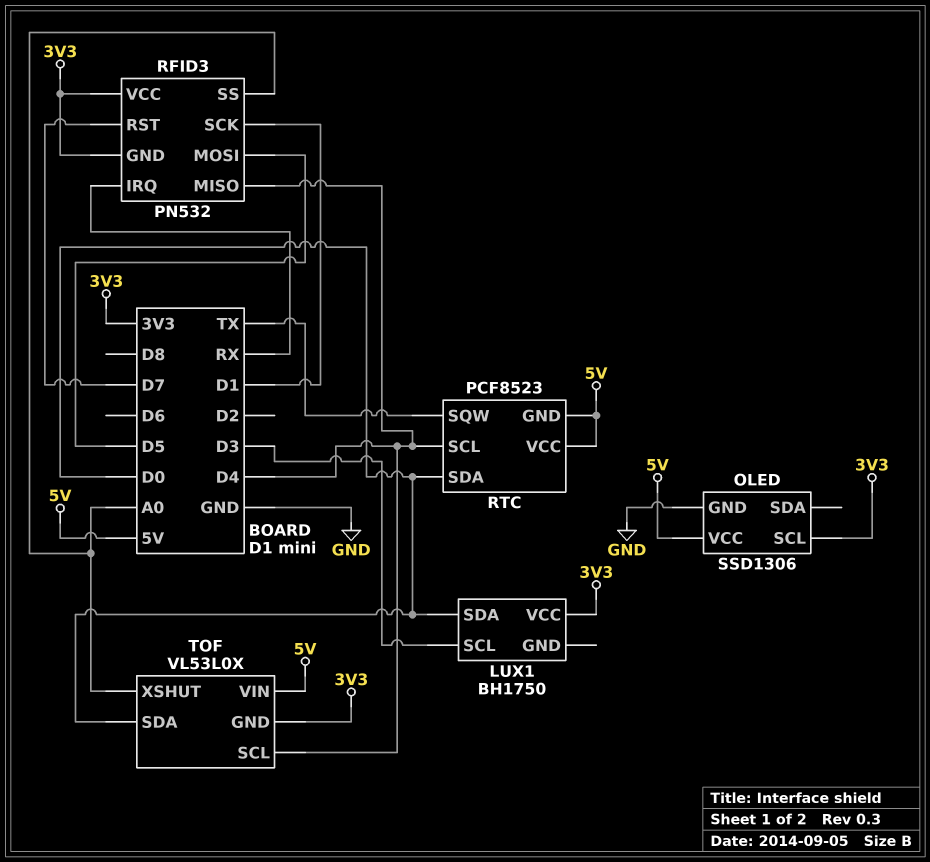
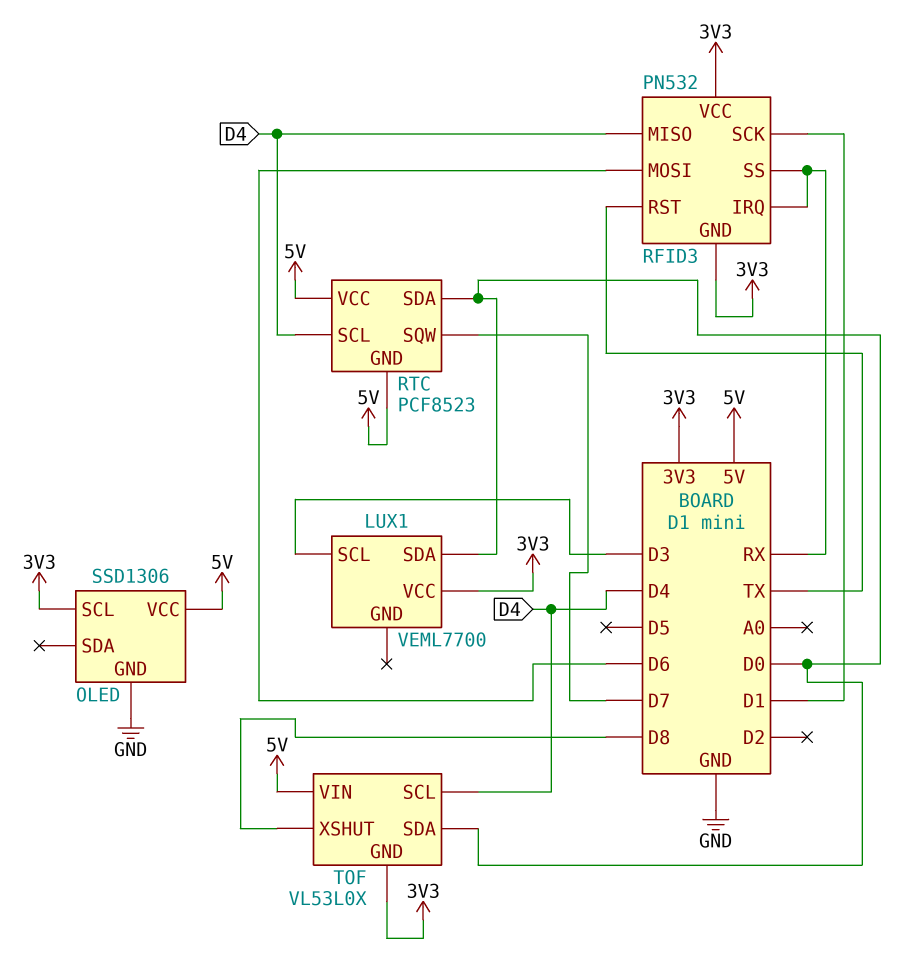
LUX1: BH1750 -> VEML7700
RFID3 pin MOSI: D5 -> D6
RFID3 pin RST: D7 -> TX
RFID3 pin SS: A0 -> RX
RTC pin SQW: TX -> D7
TOF pin XSHUT: A0 -> D8

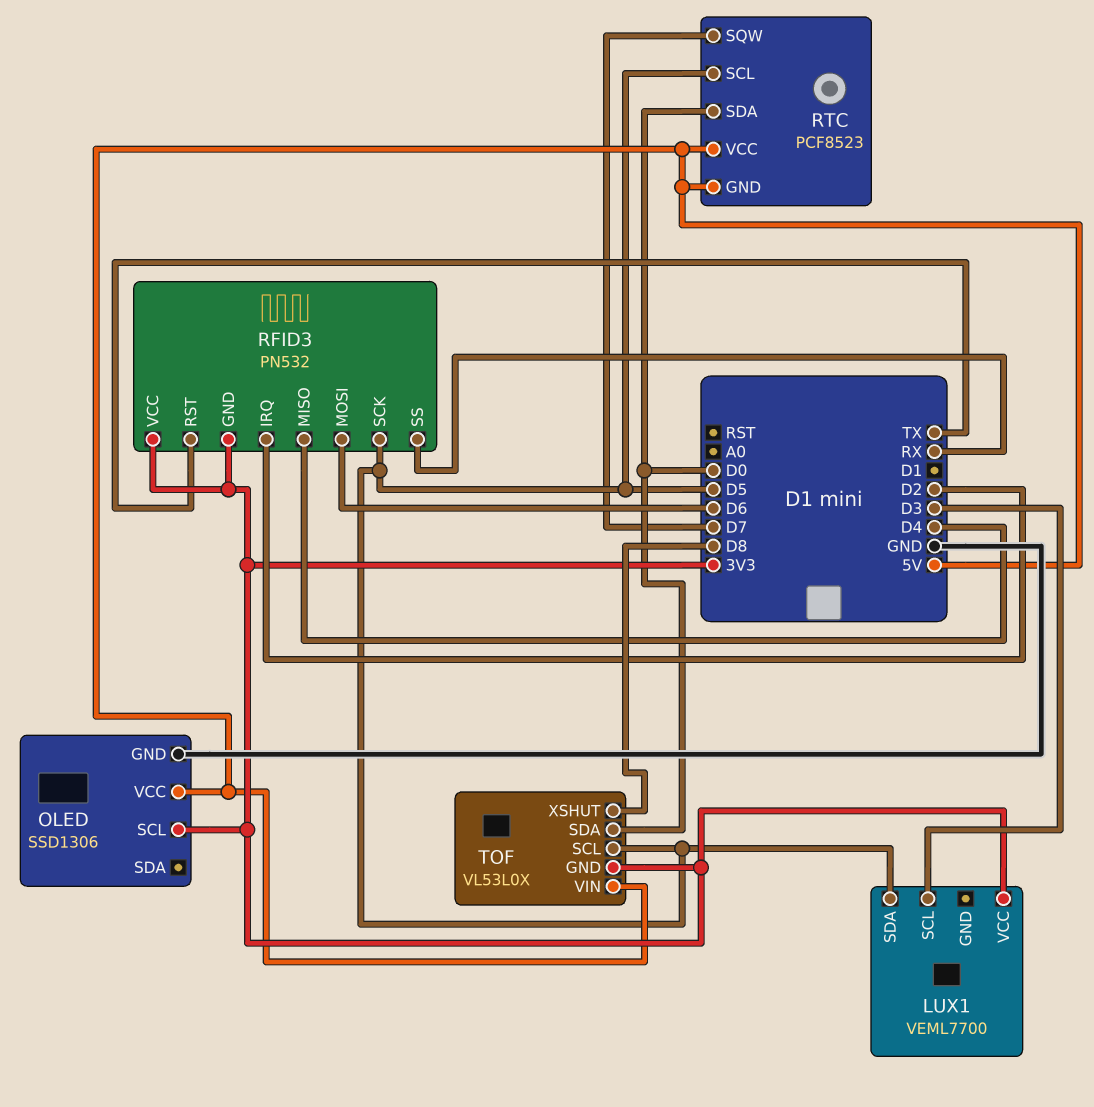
LUX1 pin SDA: D0 -> D5
RFID3 pin IRQ: RX -> D2
RFID3 pin SCK: D1 -> D5
RTC pin SCL: D4 -> D5
TOF pin SCL: D4 -> D5

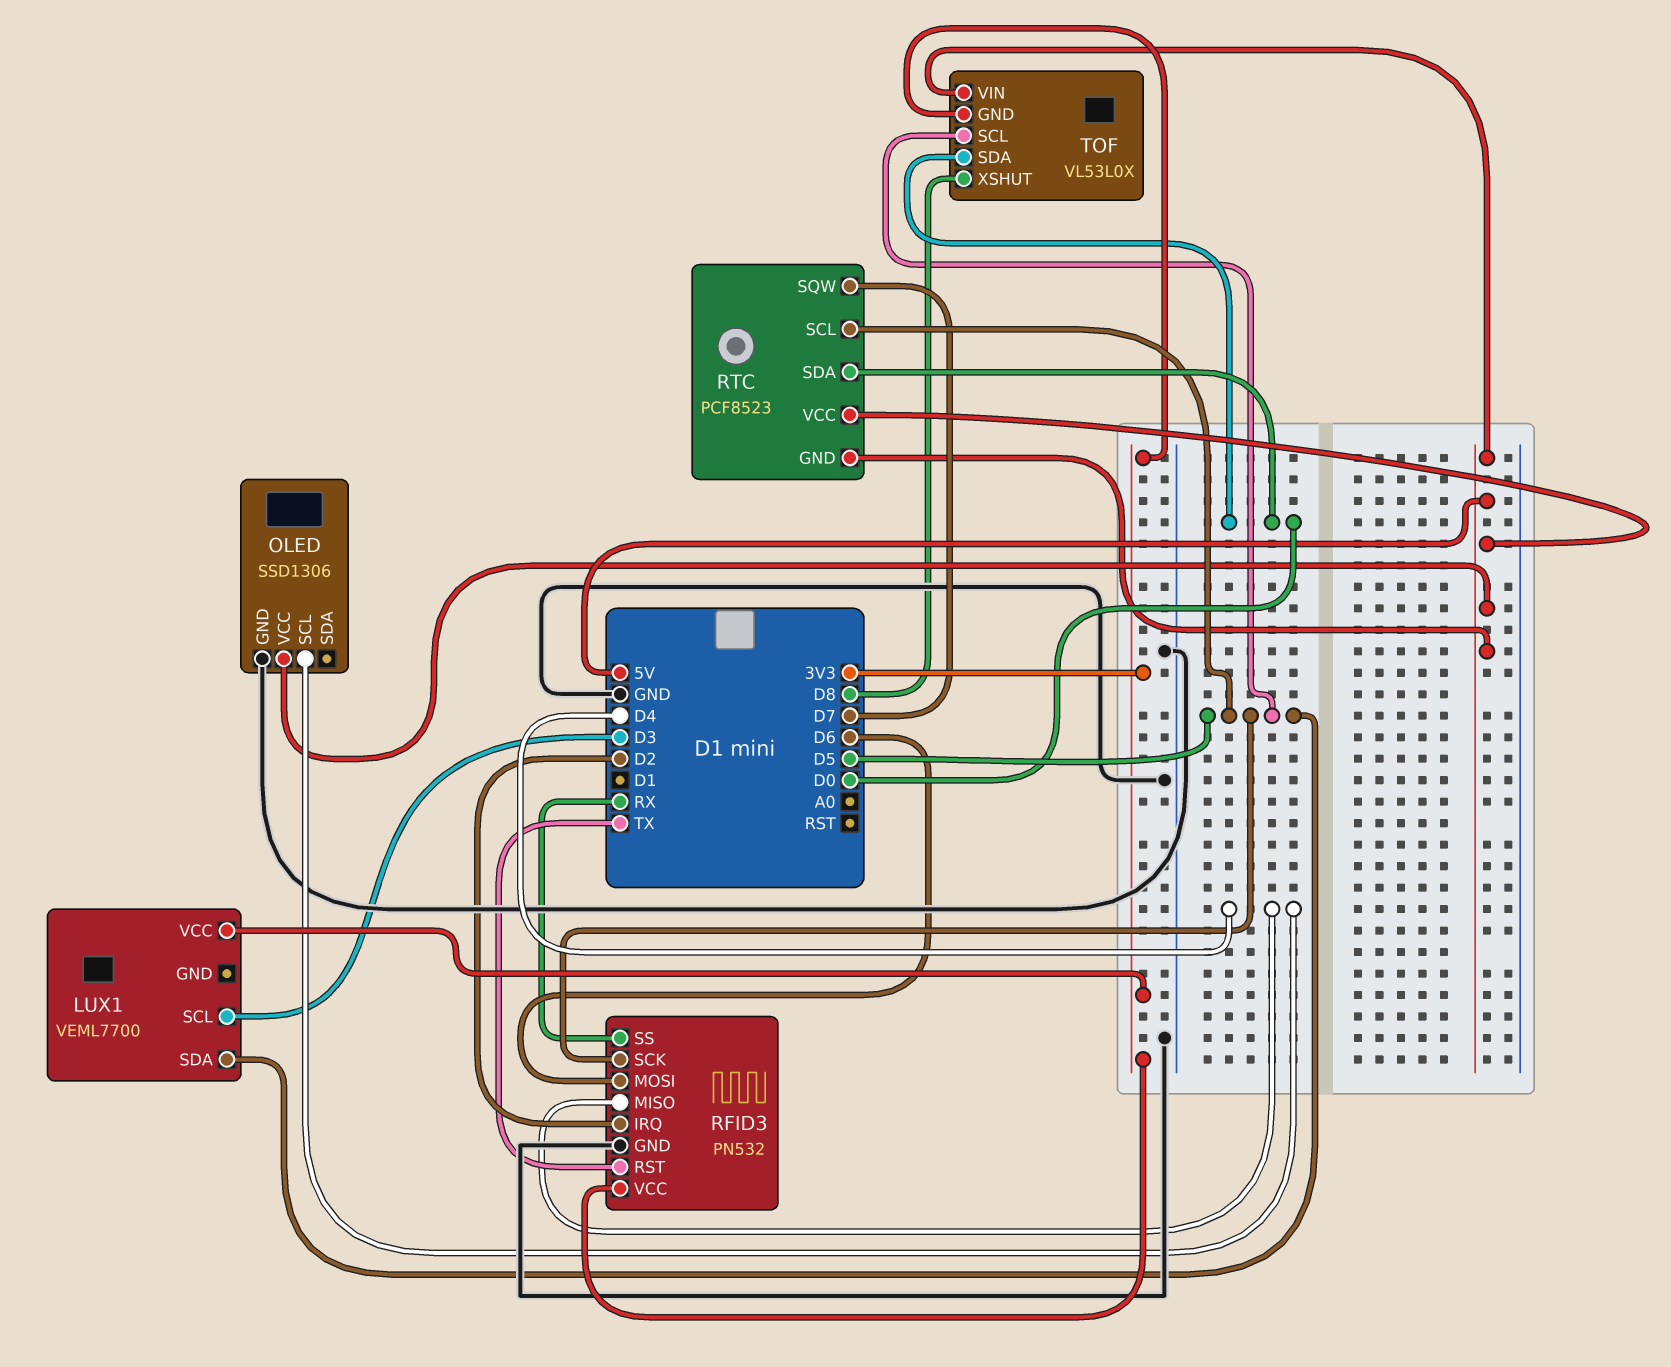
OLED pin SCL: 3V3 -> D4
RFID3 pin GND: 3V3 -> GND

